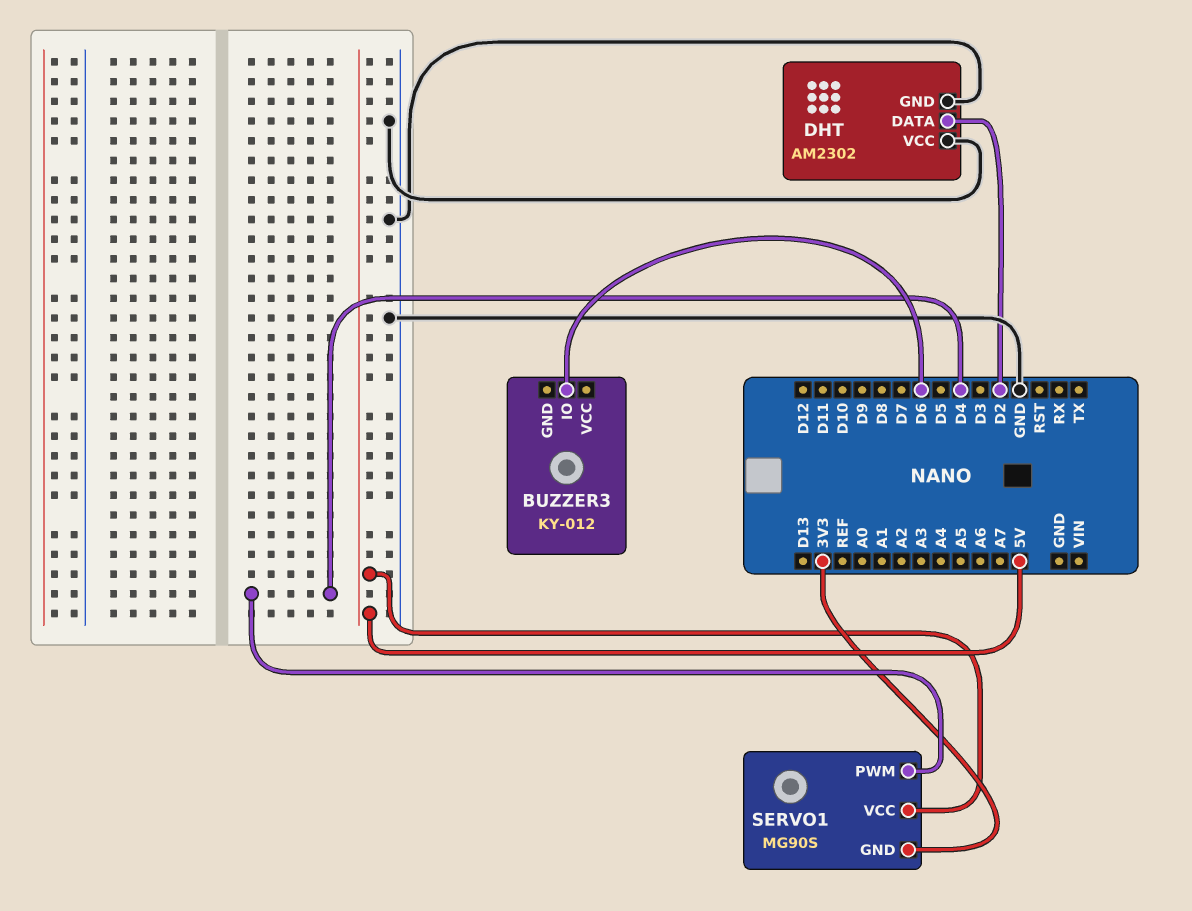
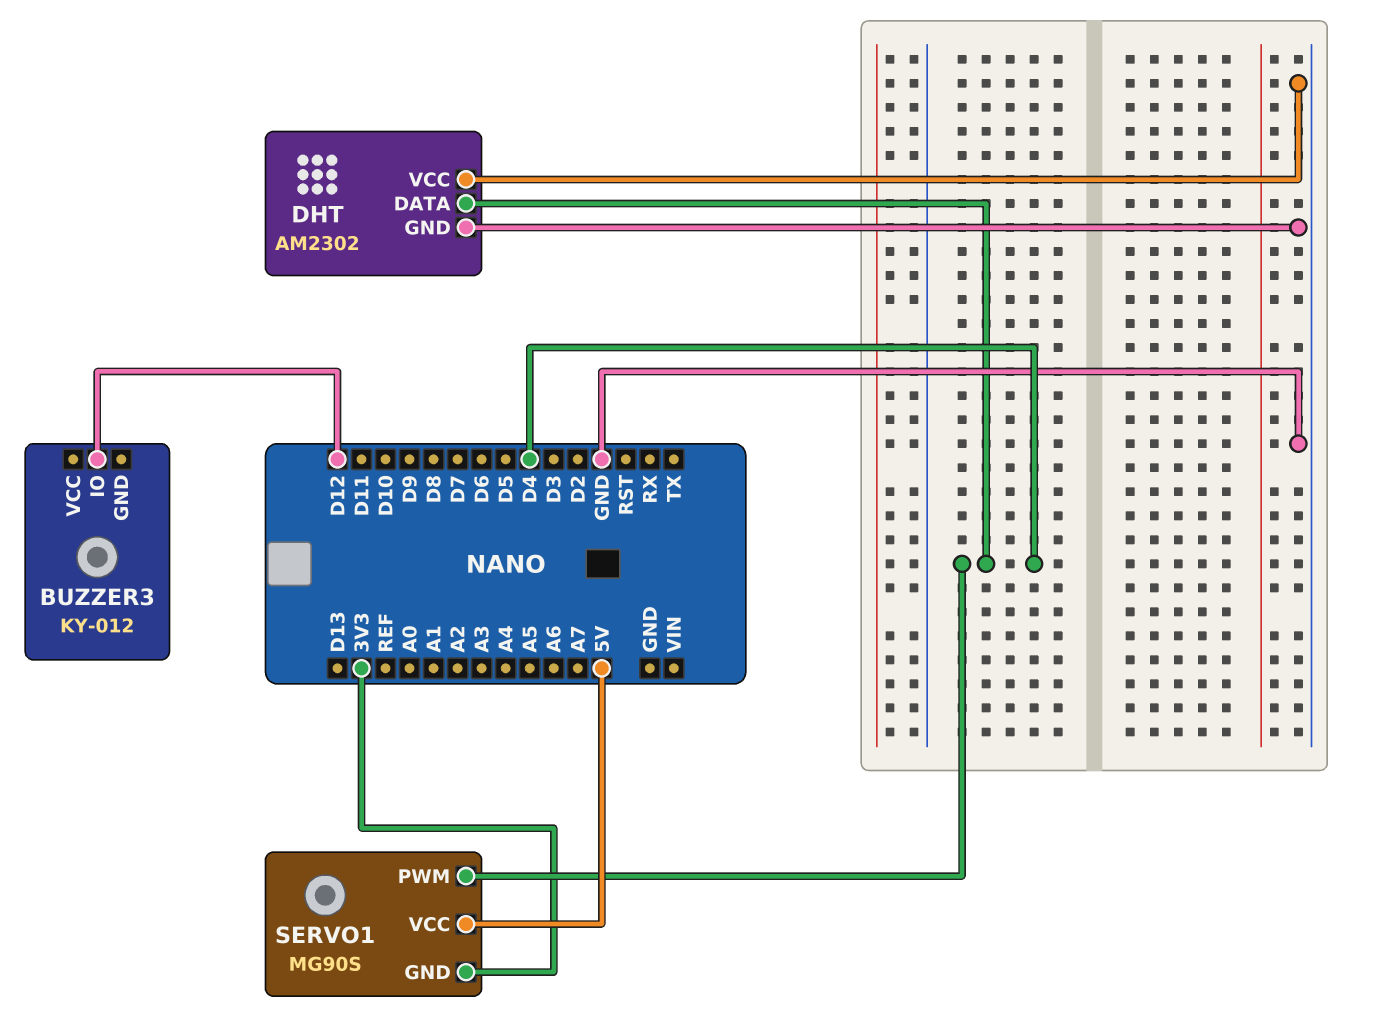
BUZZER3 pin IO: D6 -> D12
DHT pin DATA: D2 -> D4

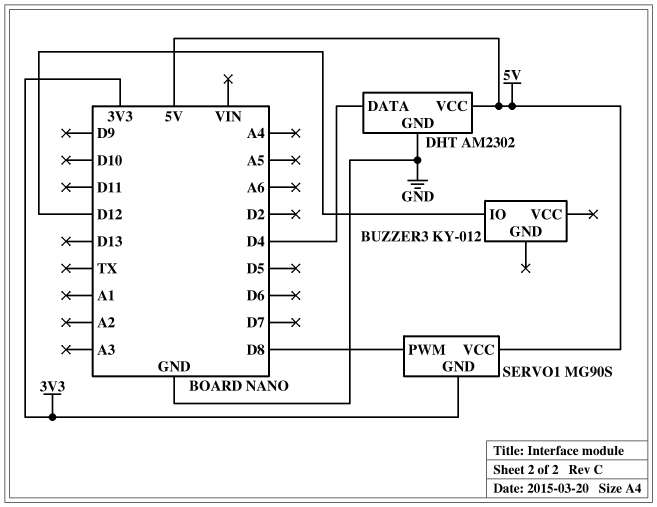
DHT pin VCC: GND -> 5V
SERVO1 pin PWM: D4 -> D8

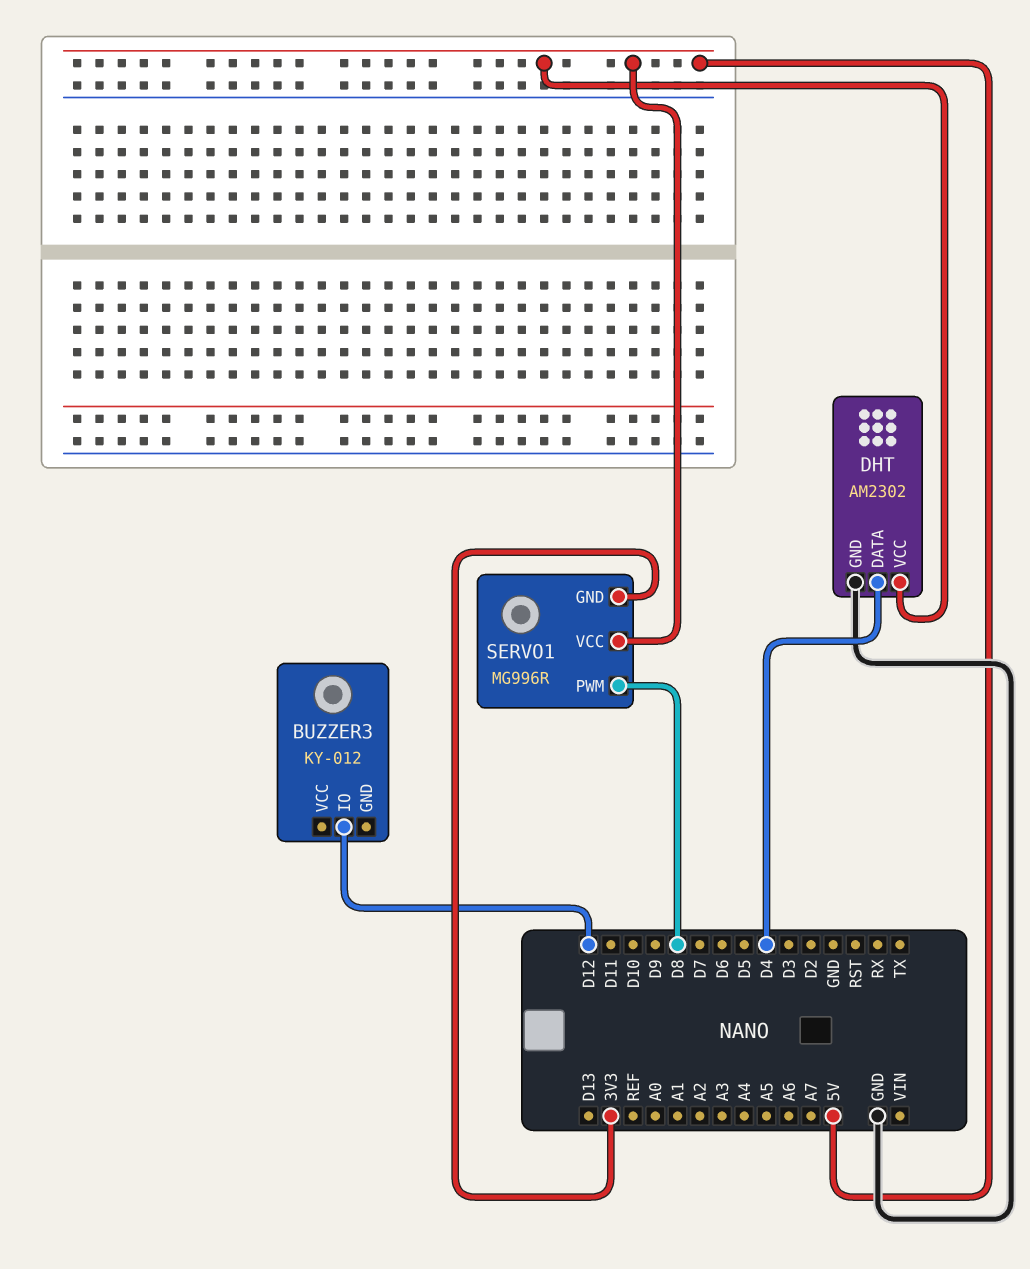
SERVO1: MG90S -> MG996R

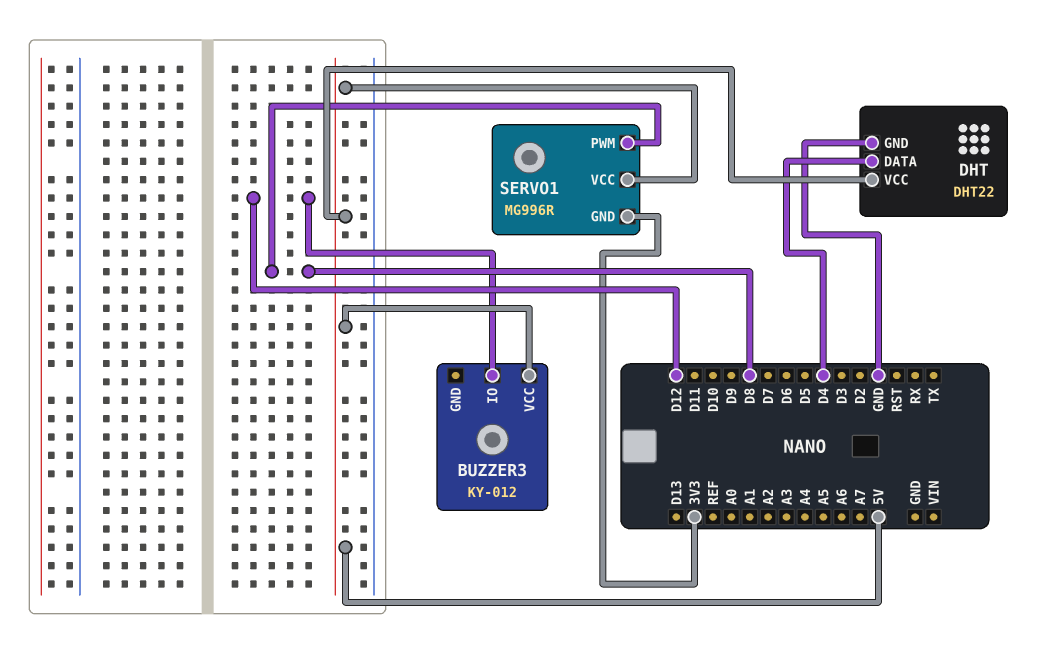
BUZZER3 pin VCC: none -> 5V
DHT: AM2302 -> DHT22

